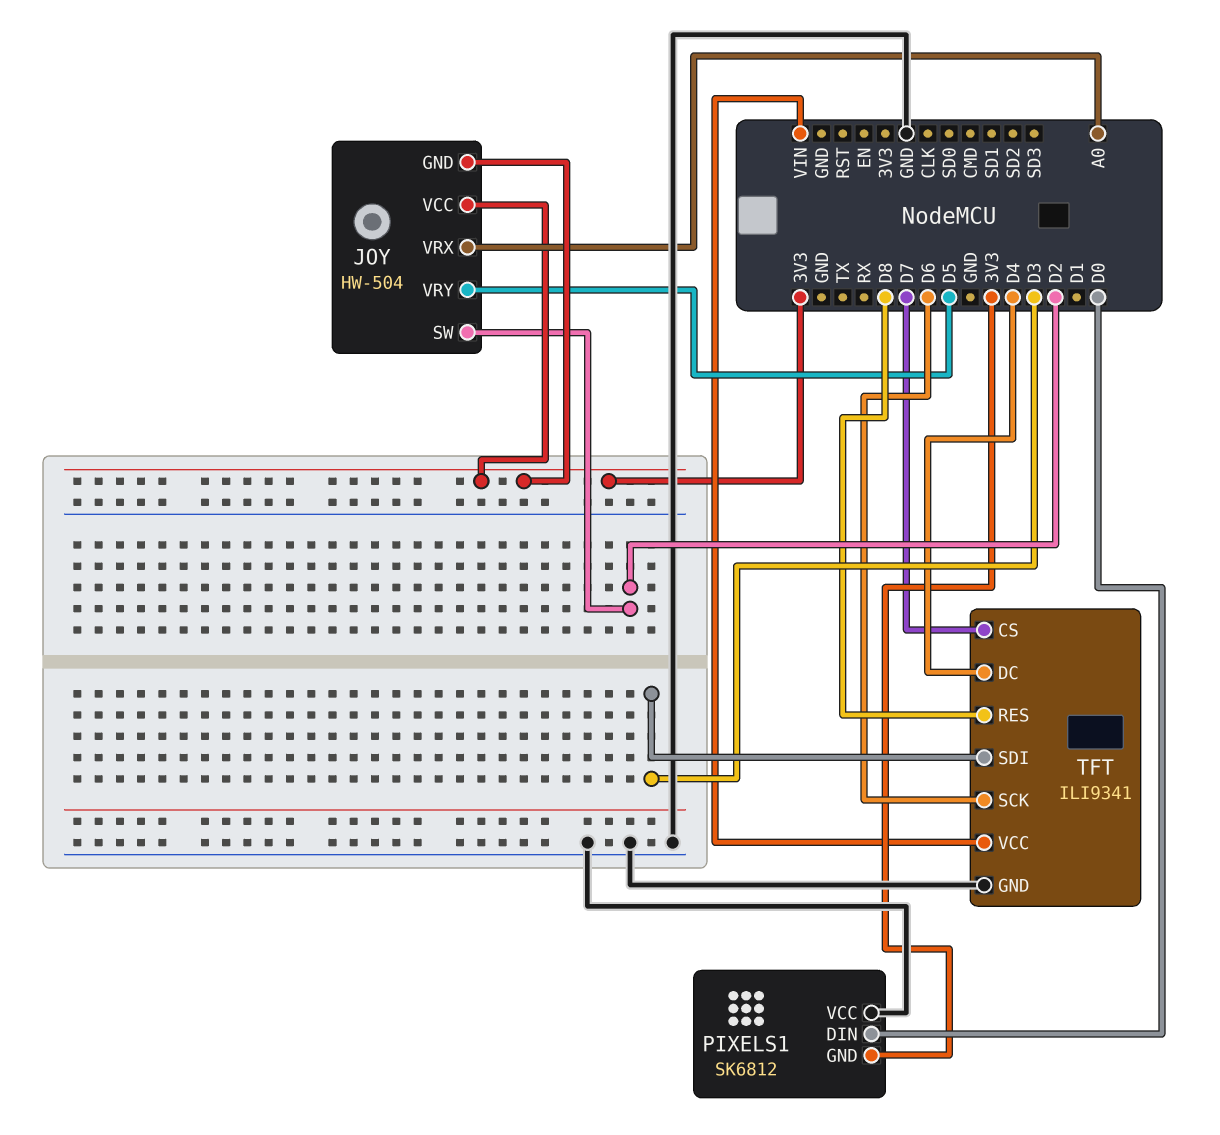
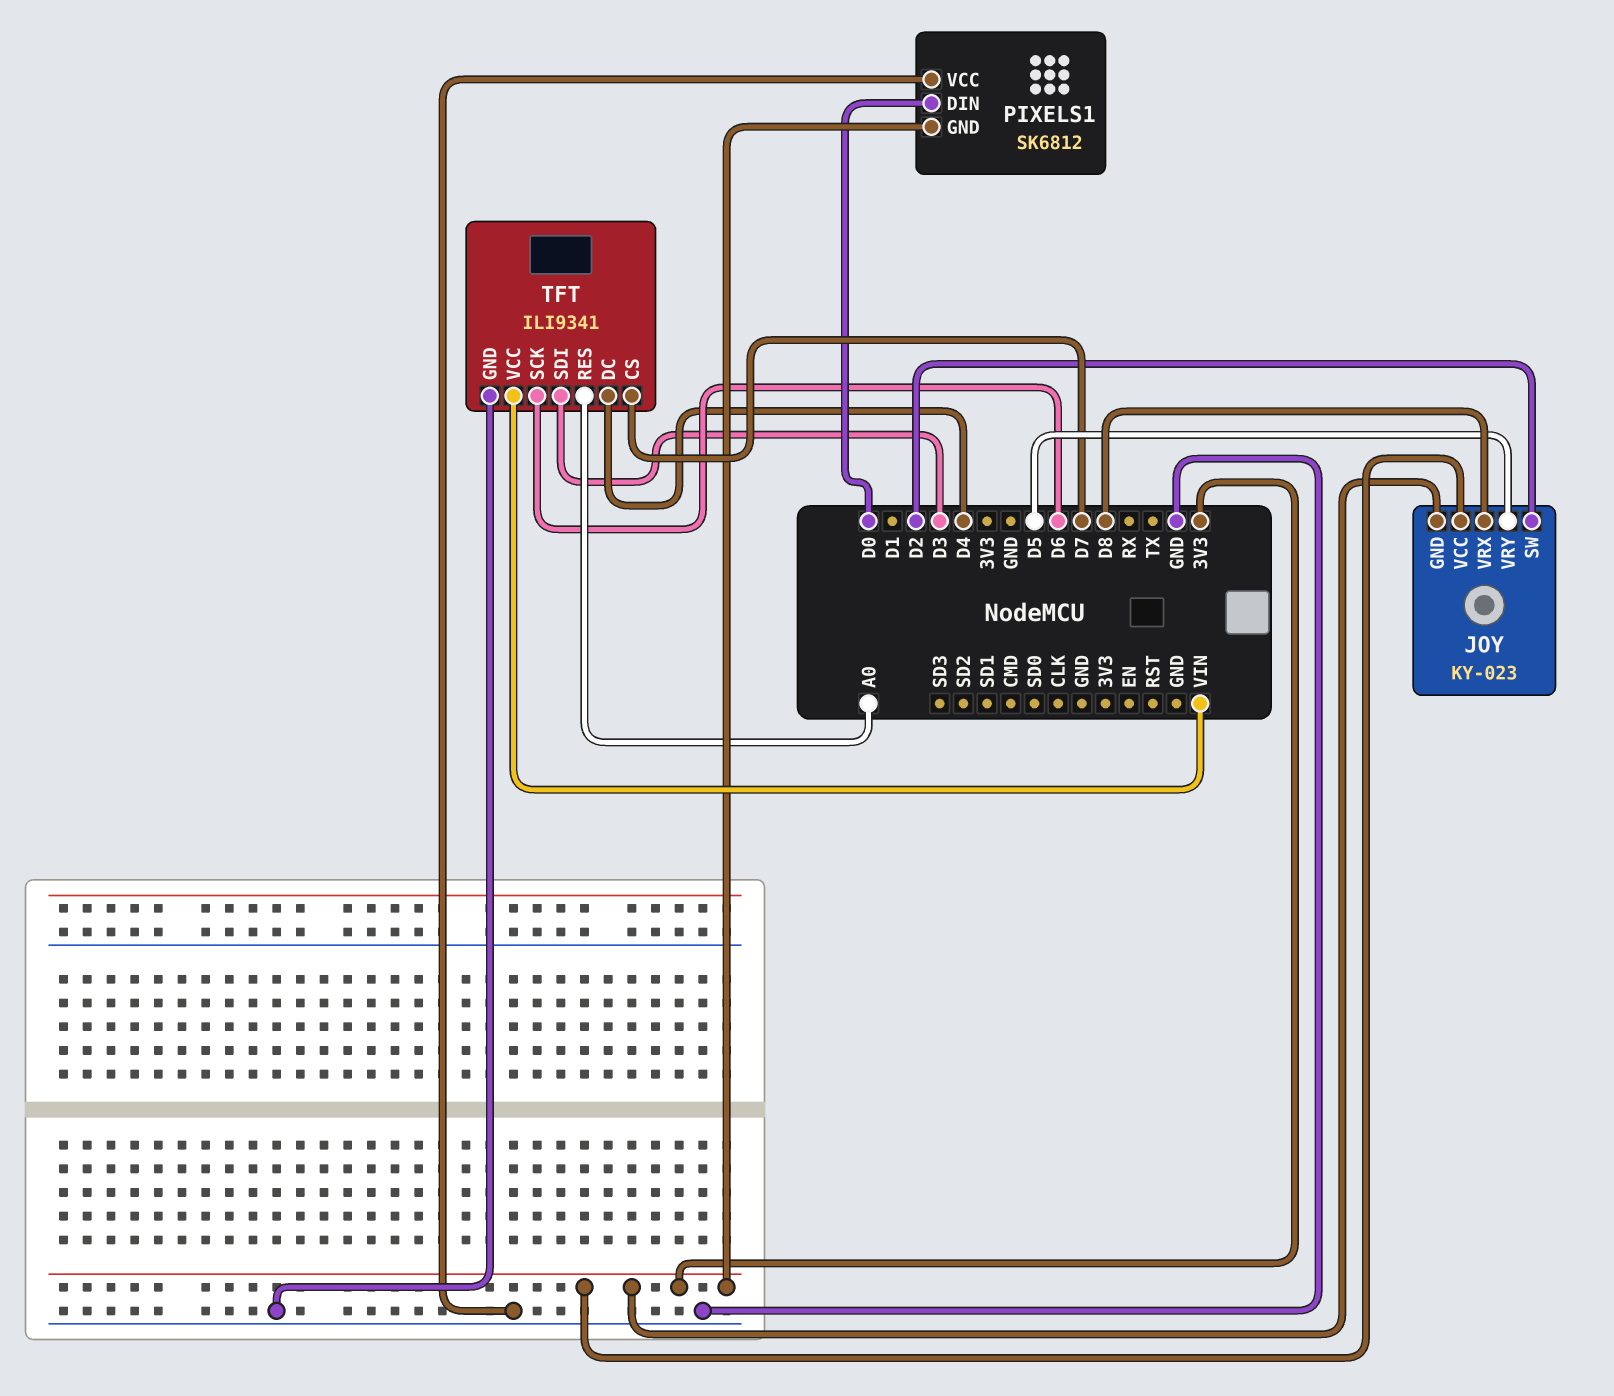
JOY: HW-504 -> KY-023
JOY pin VRX: A0 -> D8
TFT pin RES: D8 -> A0

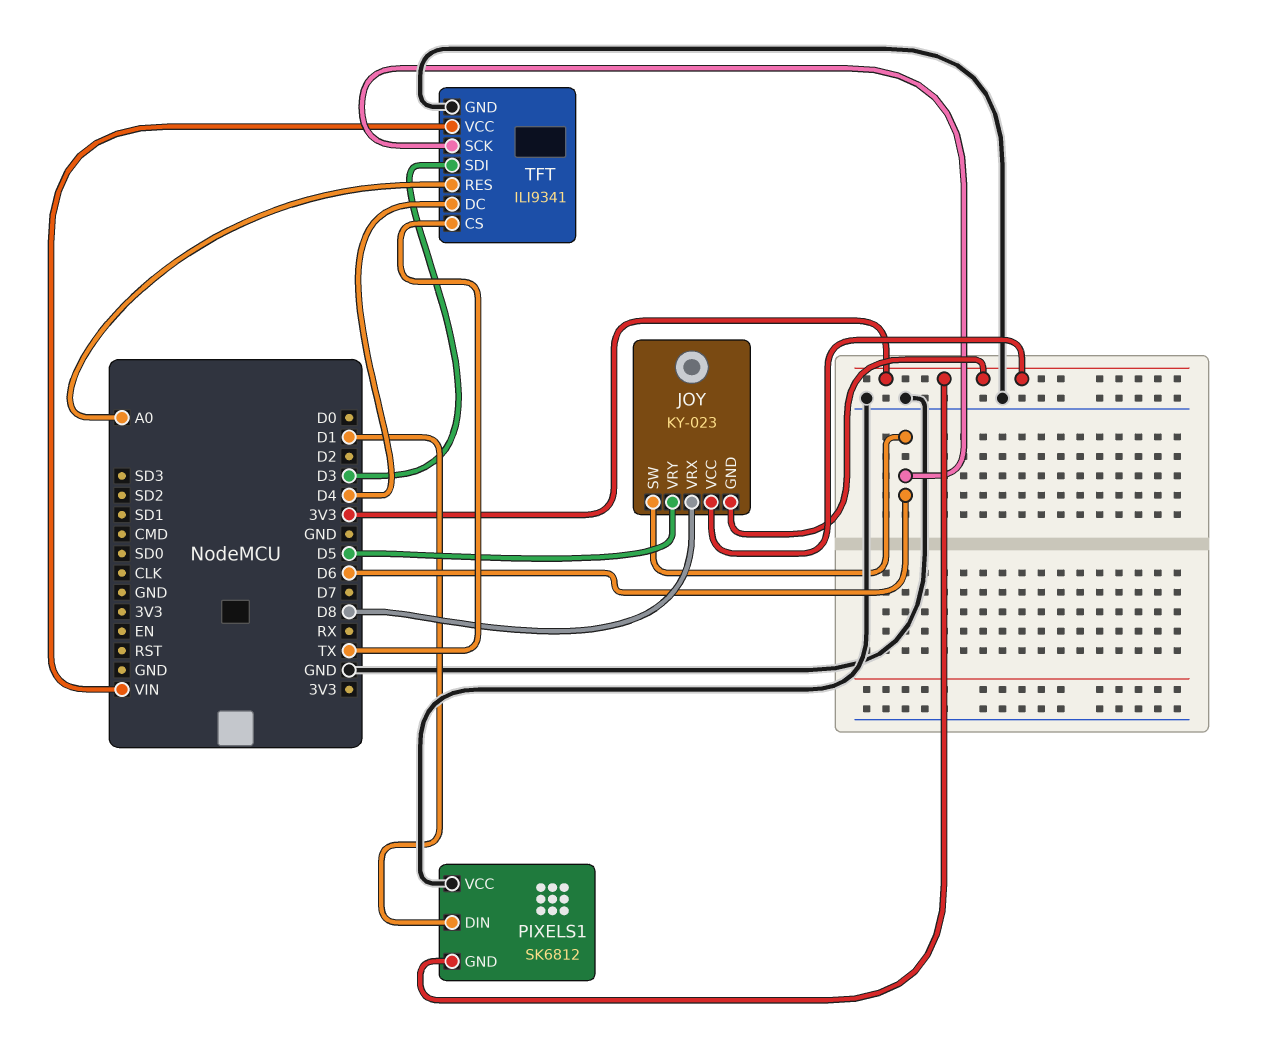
JOY pin SW: D2 -> D6
PIXELS1 pin DIN: D0 -> D1
TFT pin CS: D7 -> TX

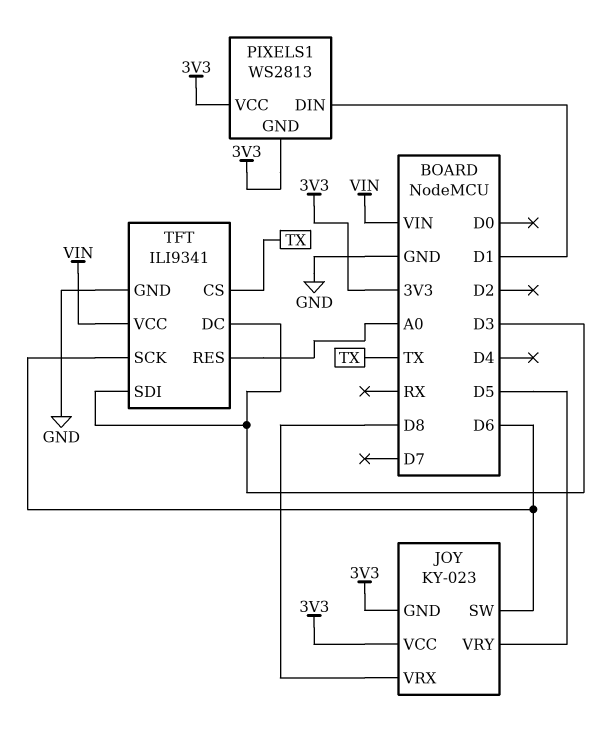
PIXELS1: SK6812 -> WS2813
PIXELS1 pin VCC: GND -> 3V3
TFT pin DC: D4 -> D3

